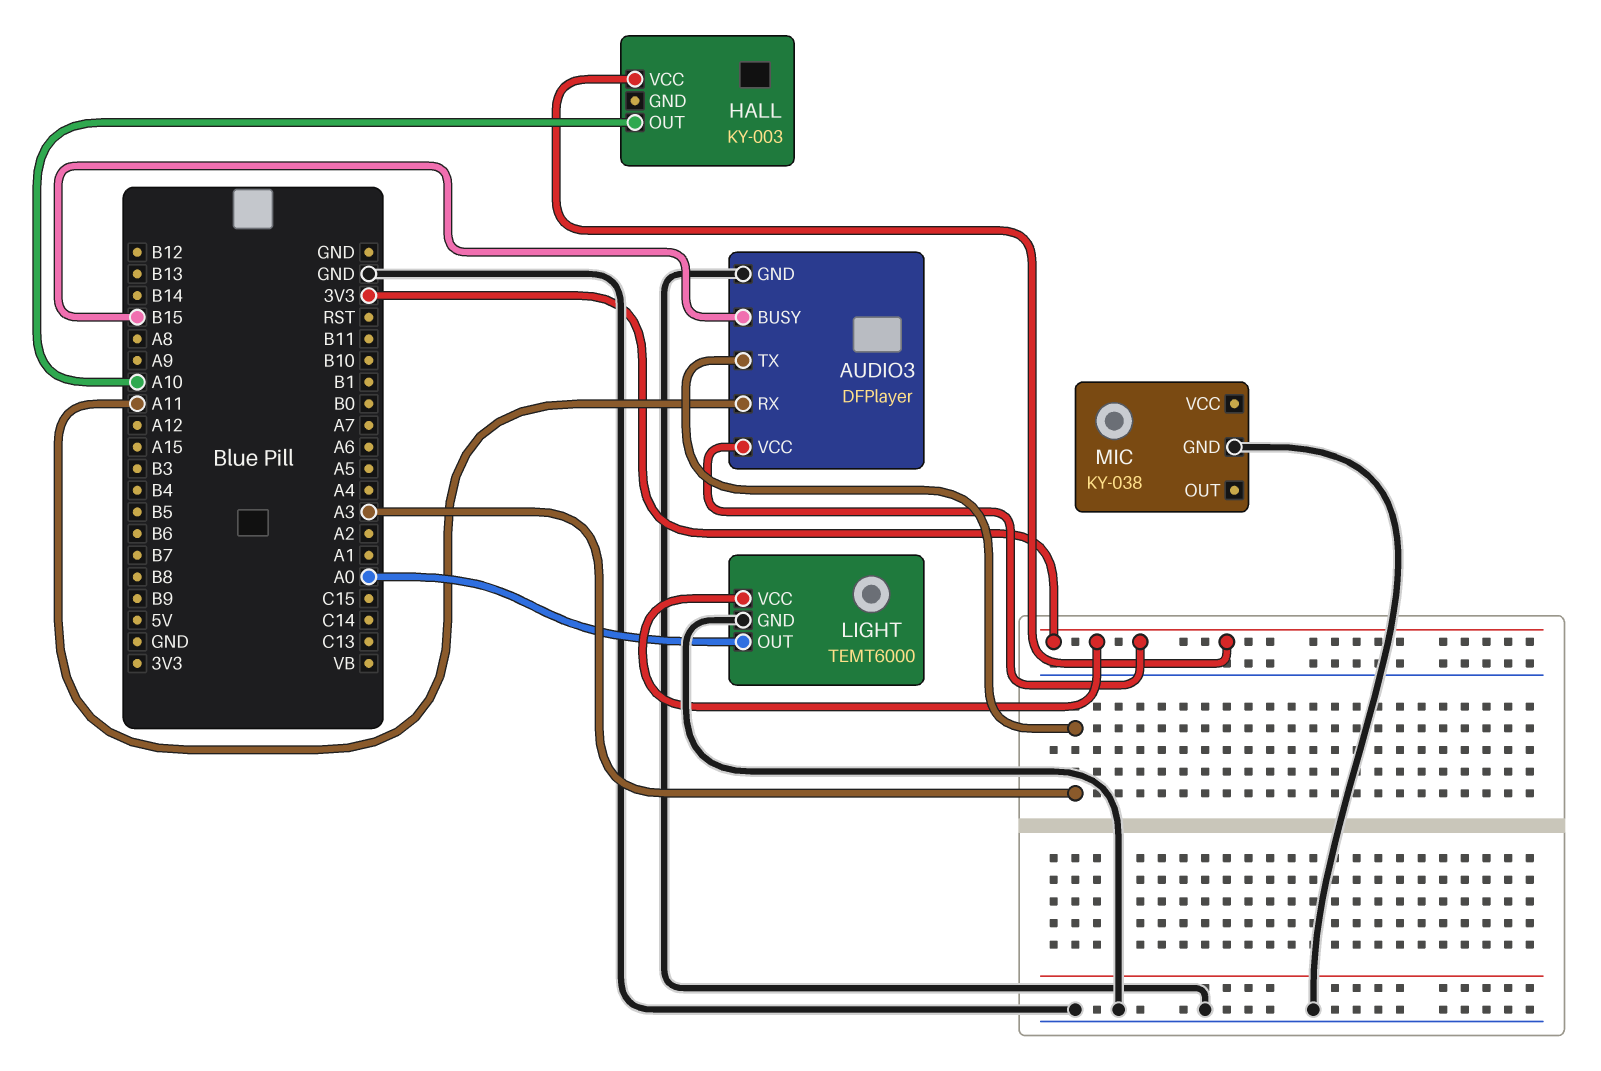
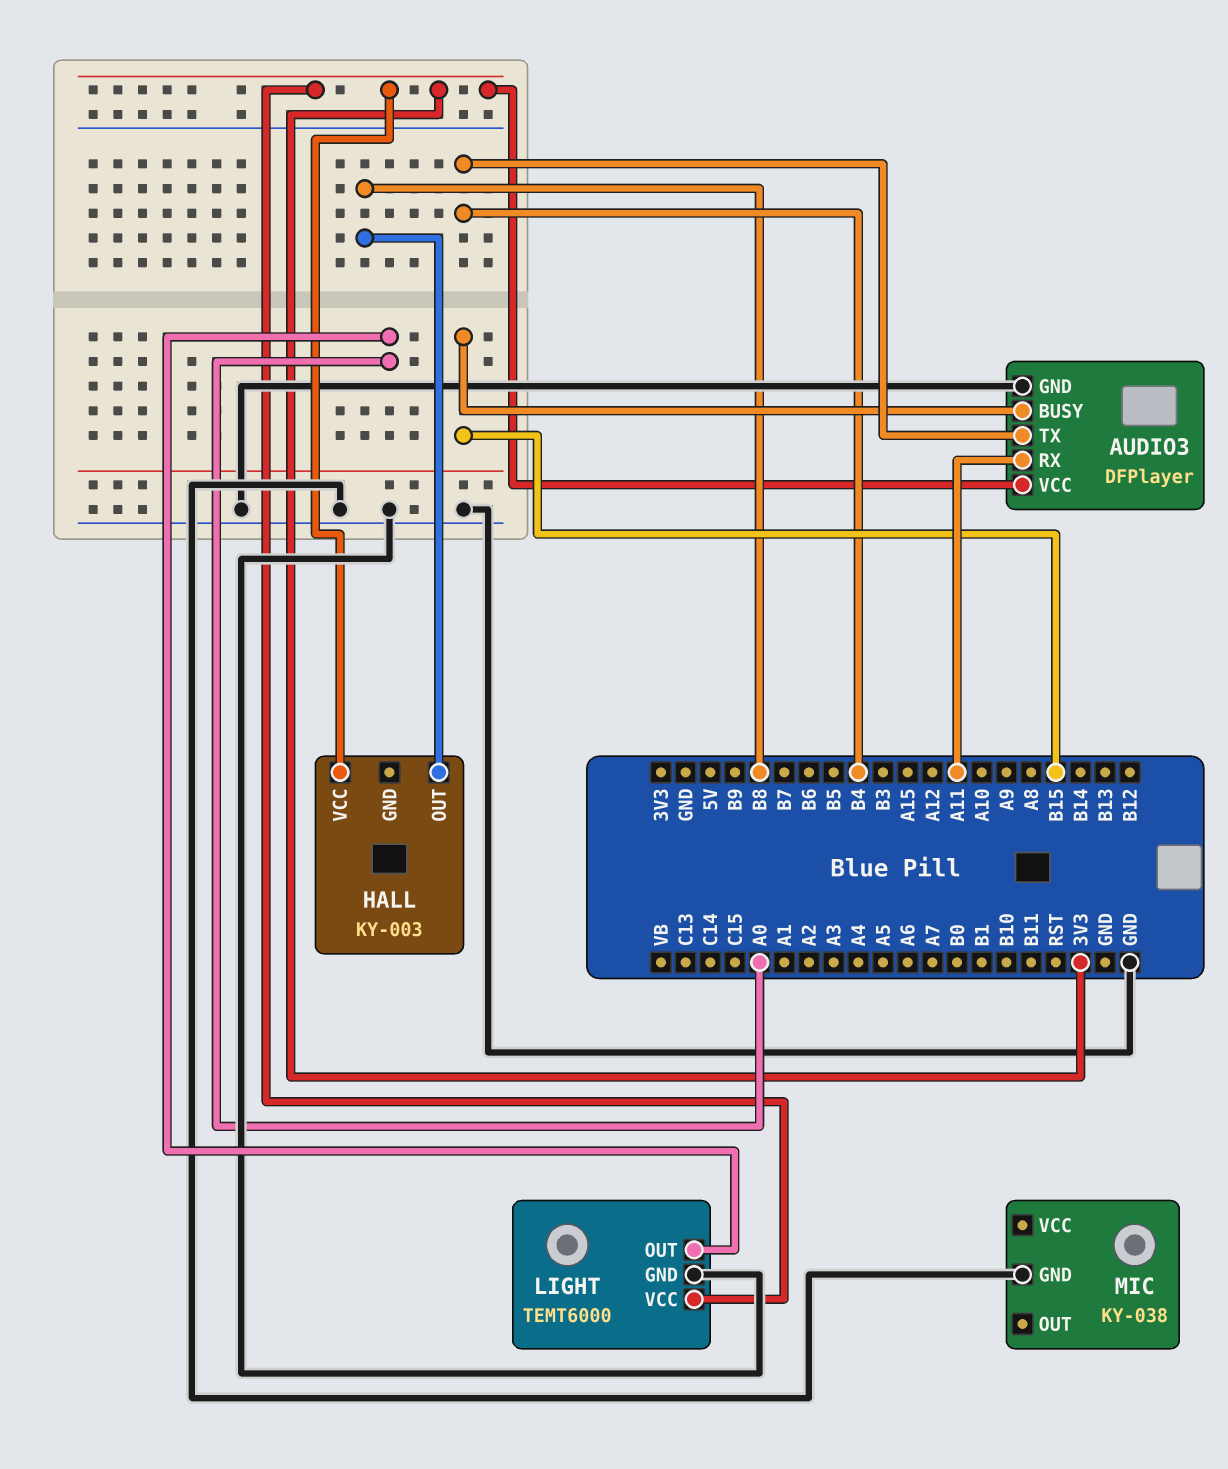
AUDIO3 pin TX: A3 -> B4
HALL pin OUT: A10 -> B8

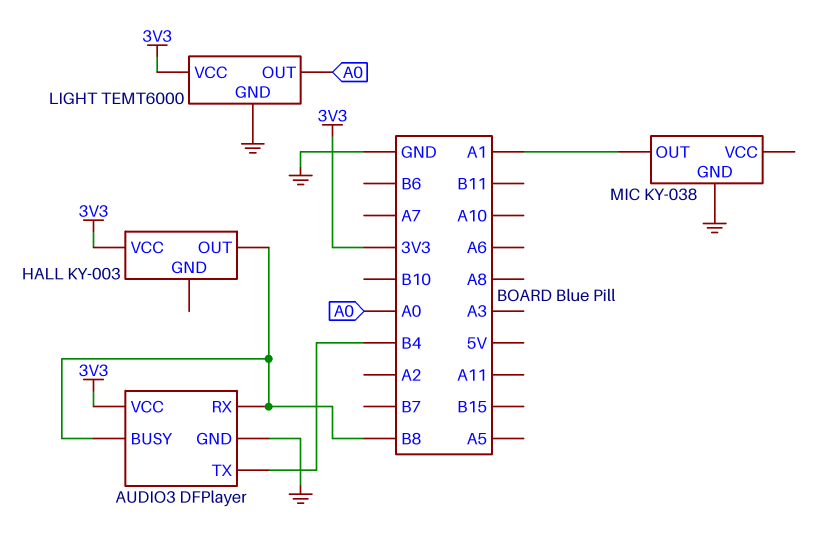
AUDIO3 pin BUSY: B15 -> B8
AUDIO3 pin RX: A11 -> B8
MIC pin OUT: none -> A1

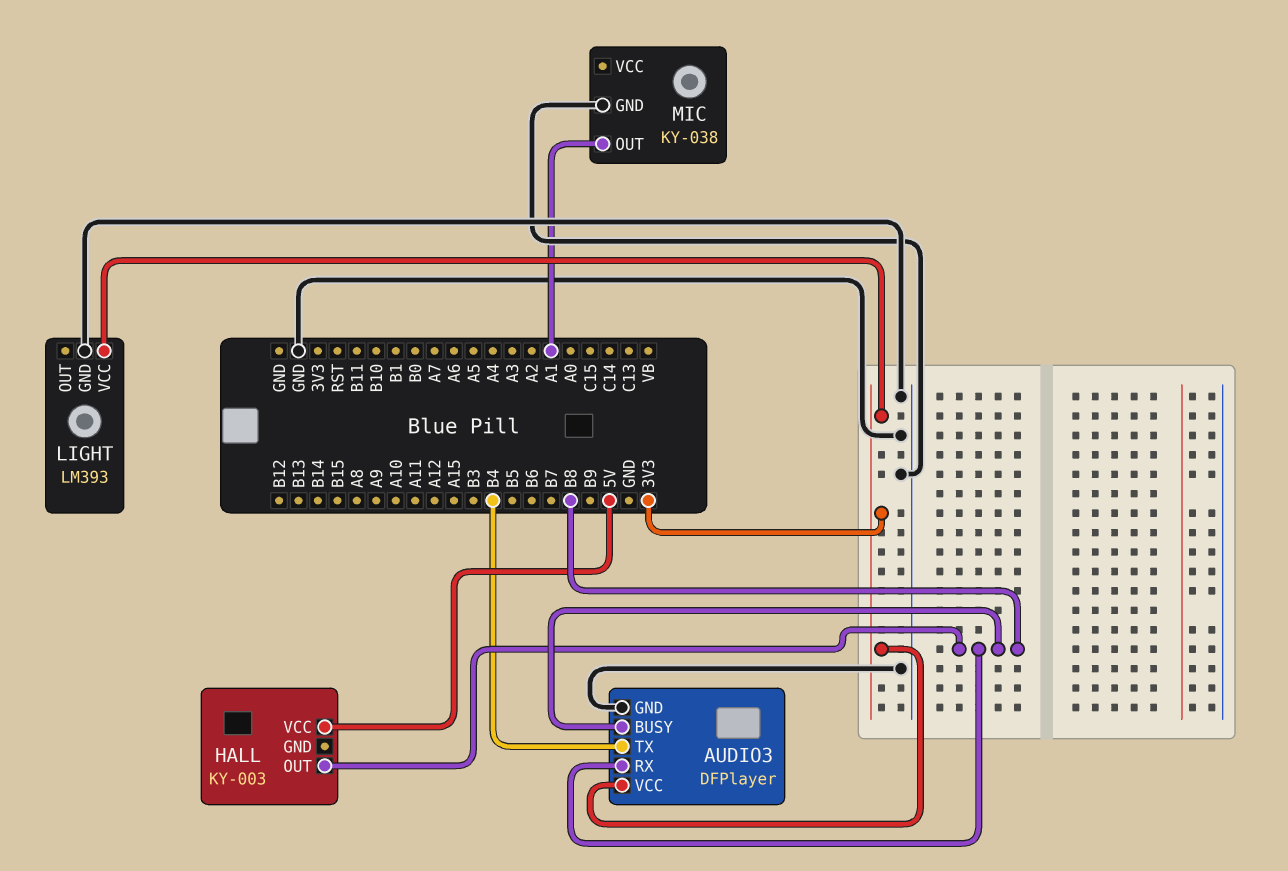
HALL pin VCC: 3V3 -> 5V
LIGHT: TEMT6000 -> LM393
LIGHT pin OUT: A0 -> none

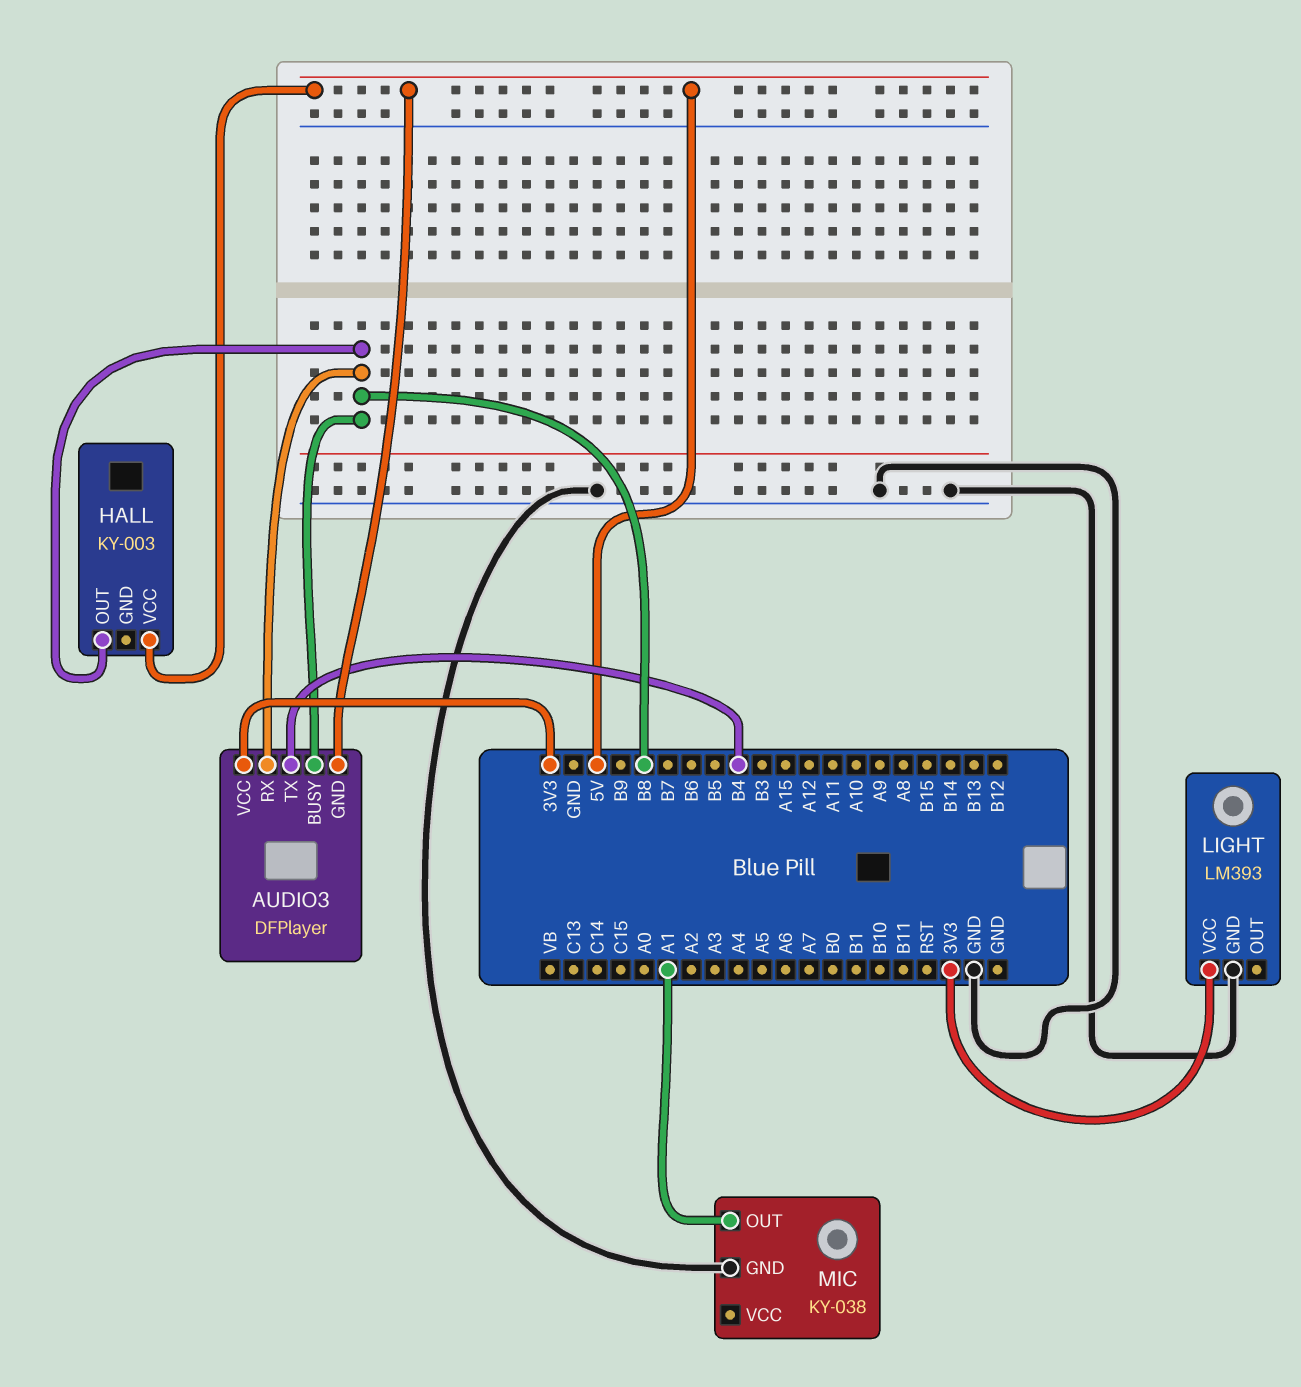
AUDIO3 pin GND: GND -> 5V

